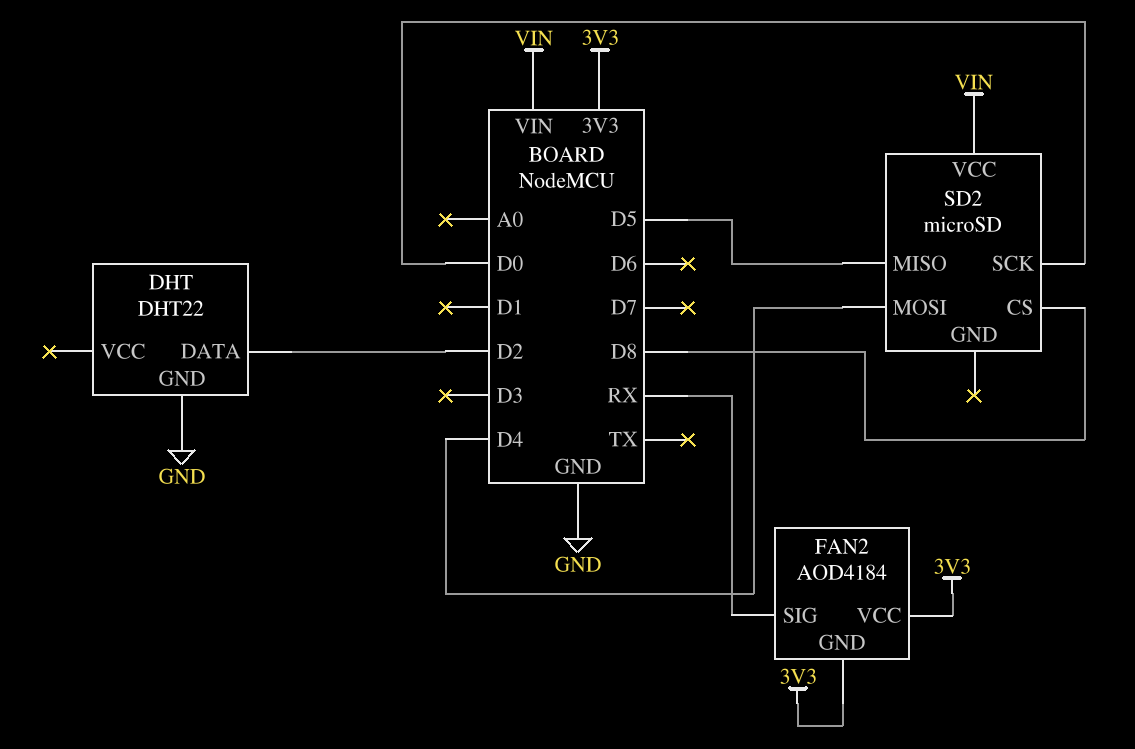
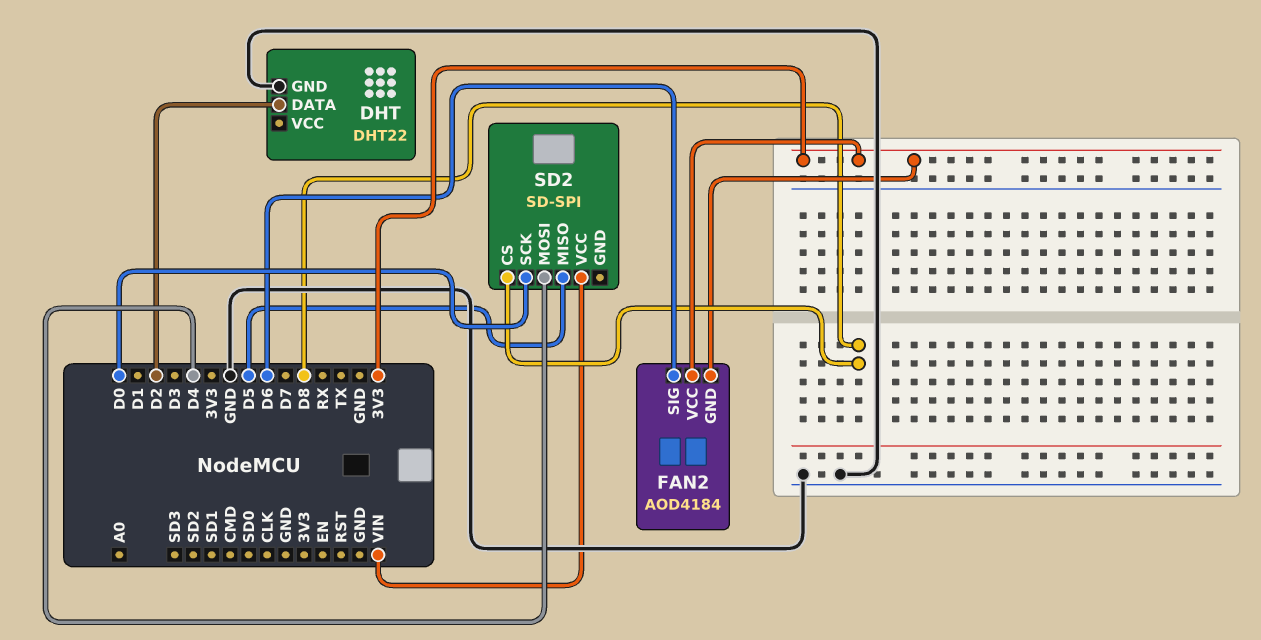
FAN2 pin SIG: RX -> D6
SD2: microSD -> SD-SPI

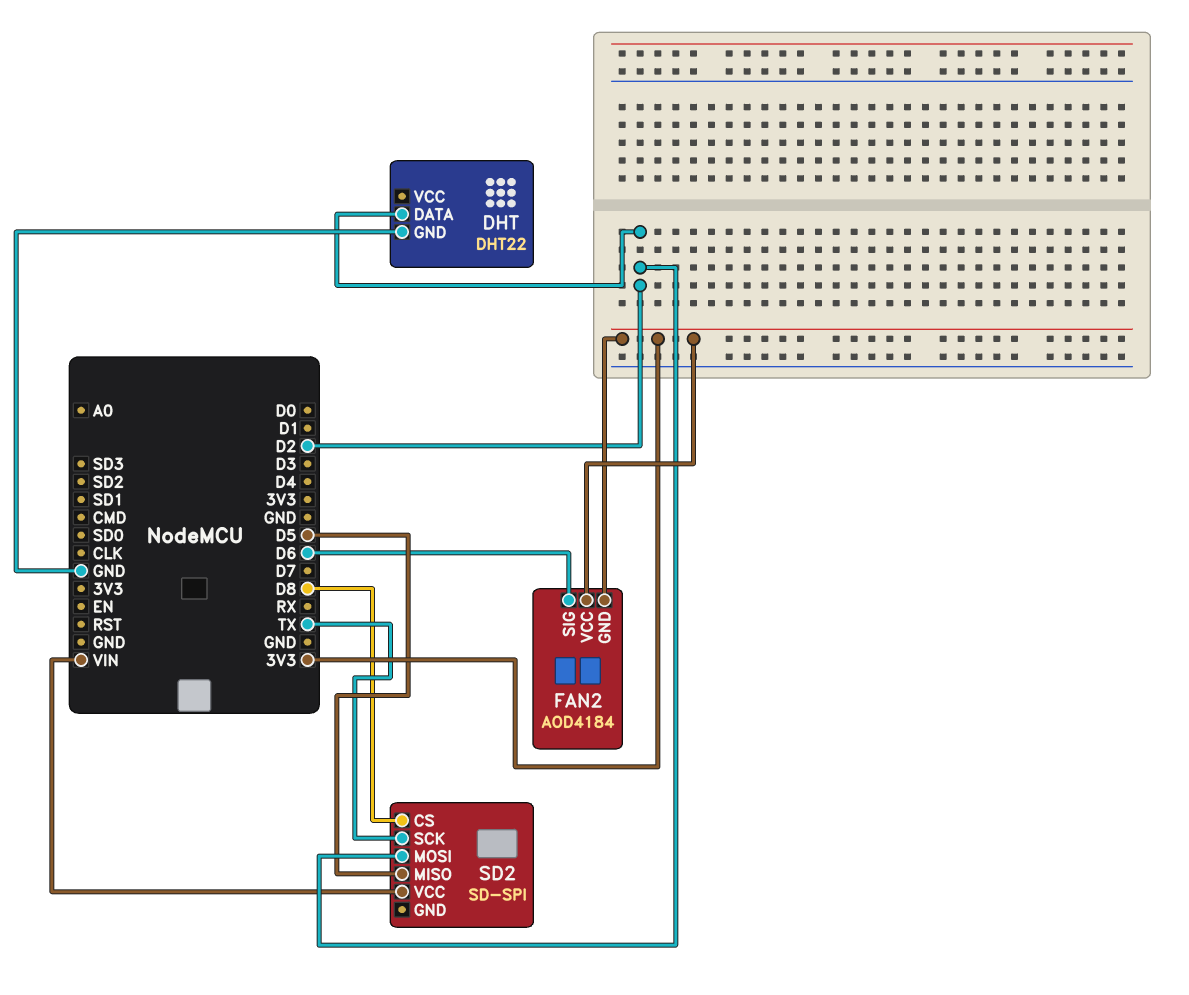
SD2 pin MOSI: D4 -> D2
SD2 pin SCK: D0 -> TX

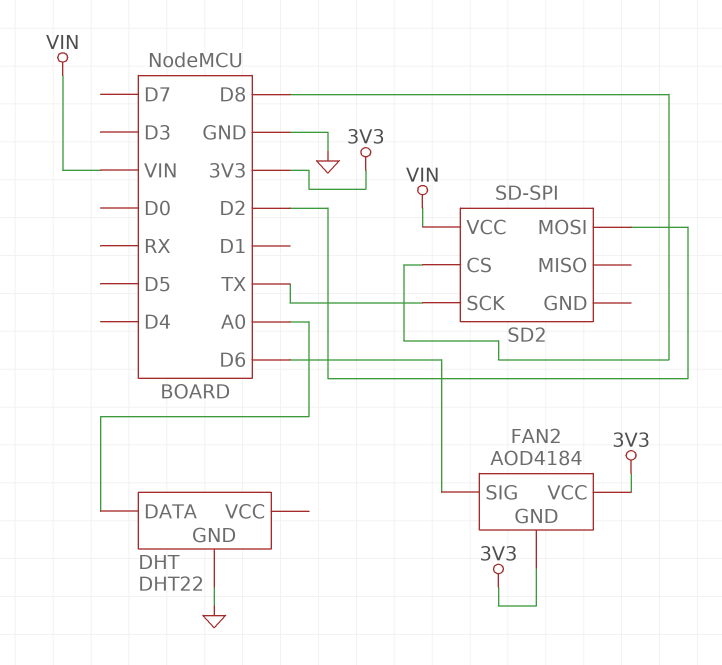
DHT pin DATA: D2 -> A0
SD2 pin MISO: D5 -> none

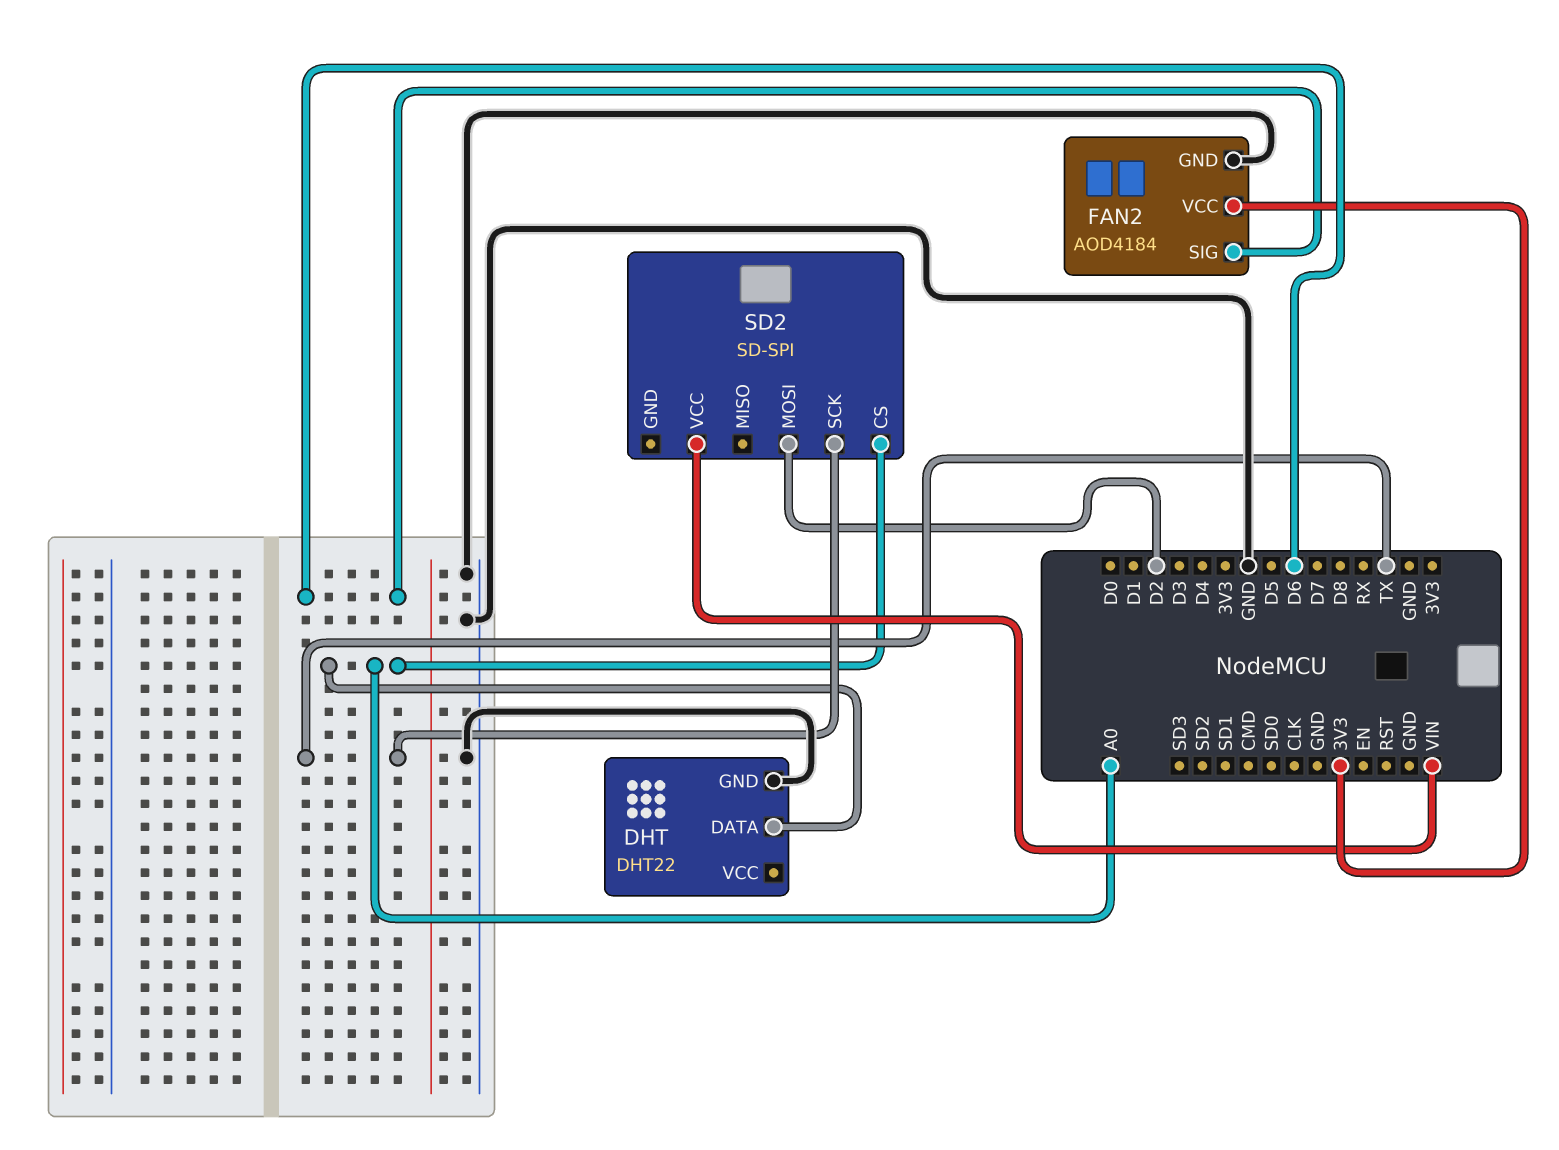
FAN2 pin GND: 3V3 -> GND
SD2 pin CS: D8 -> A0

